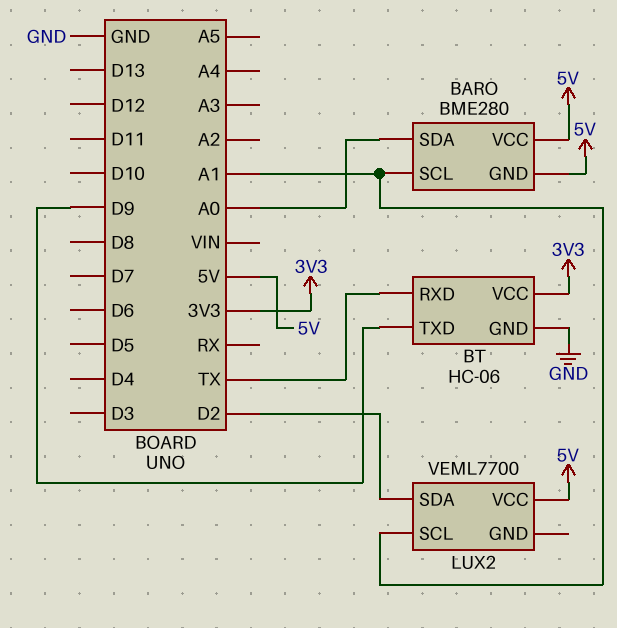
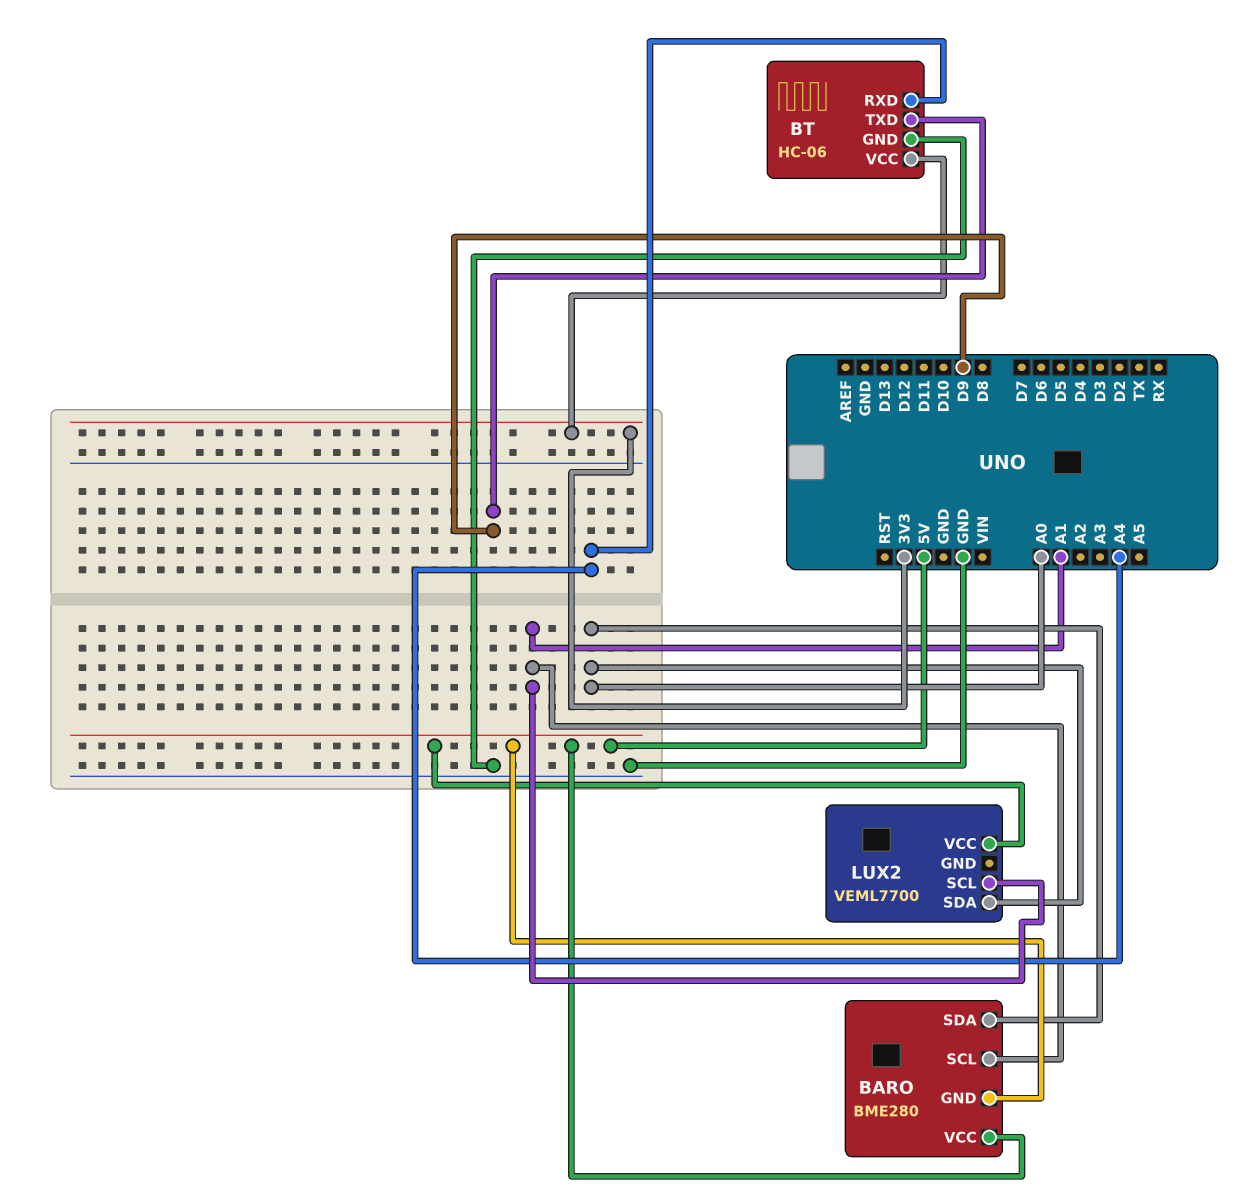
BT pin RXD: TX -> A4
LUX2 pin SDA: D2 -> A0

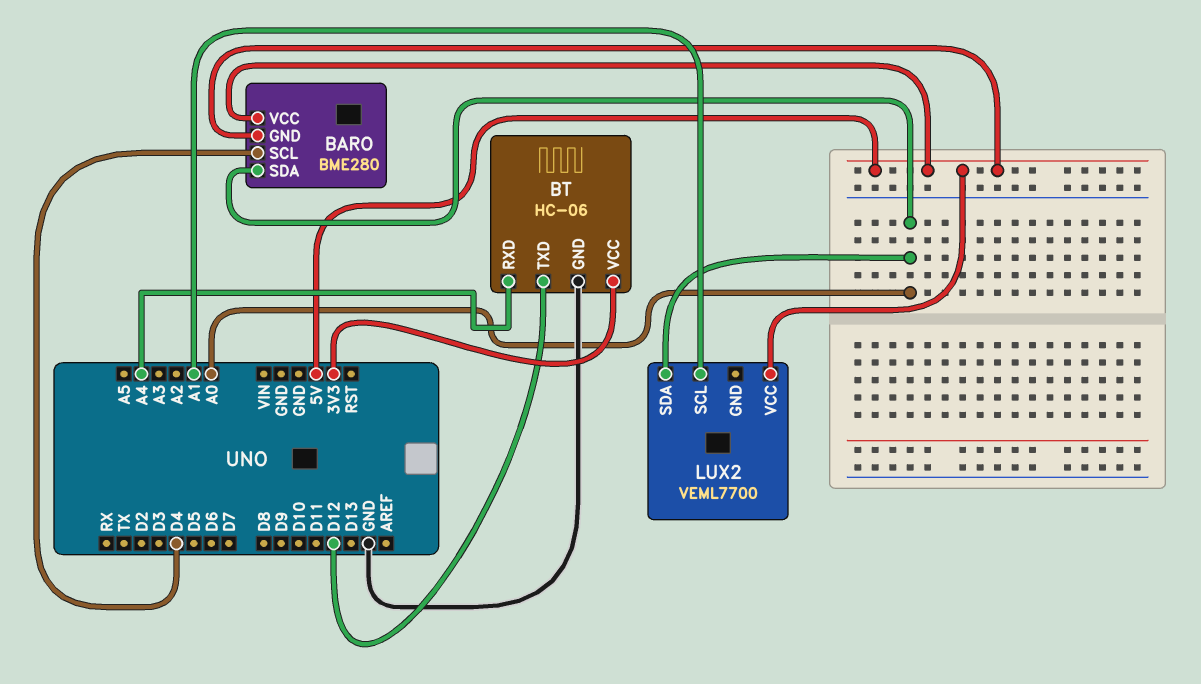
BARO pin SCL: A1 -> D4
BT pin TXD: D9 -> D12

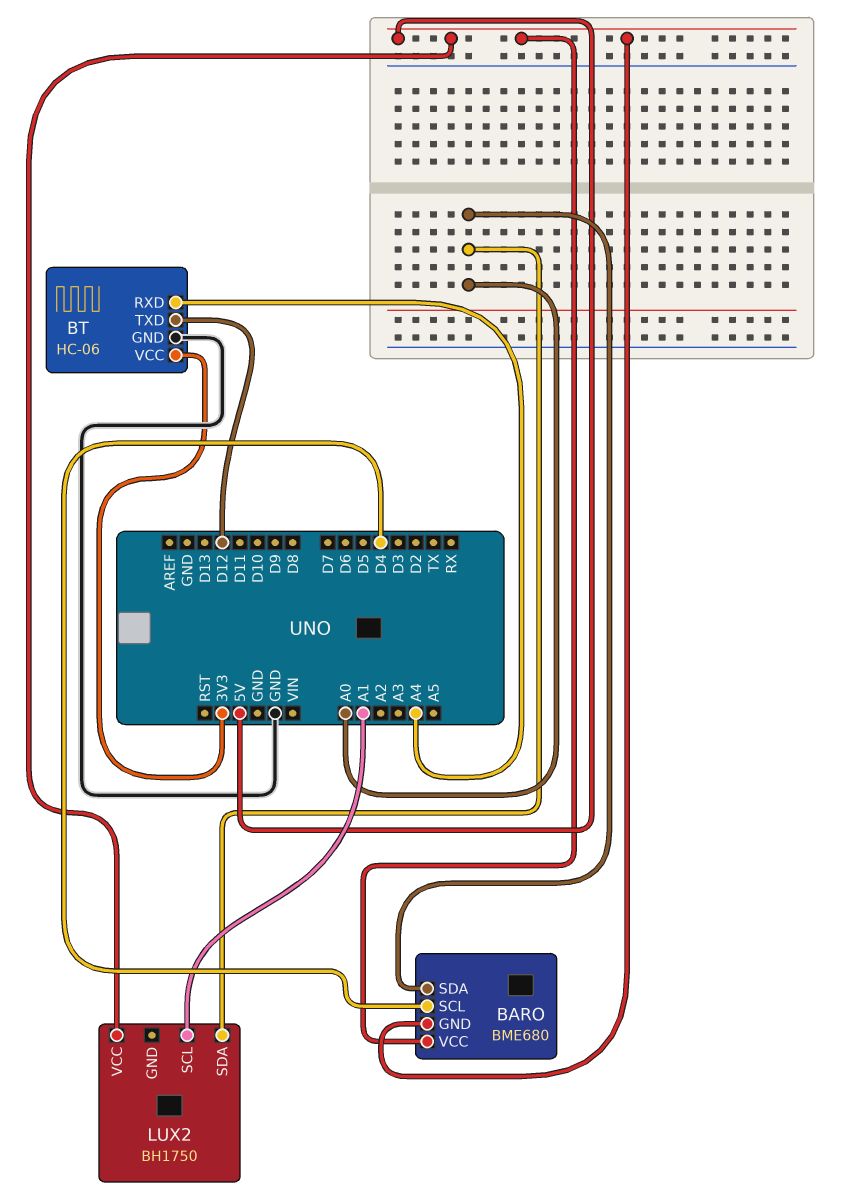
BARO: BME280 -> BME680
LUX2: VEML7700 -> BH1750

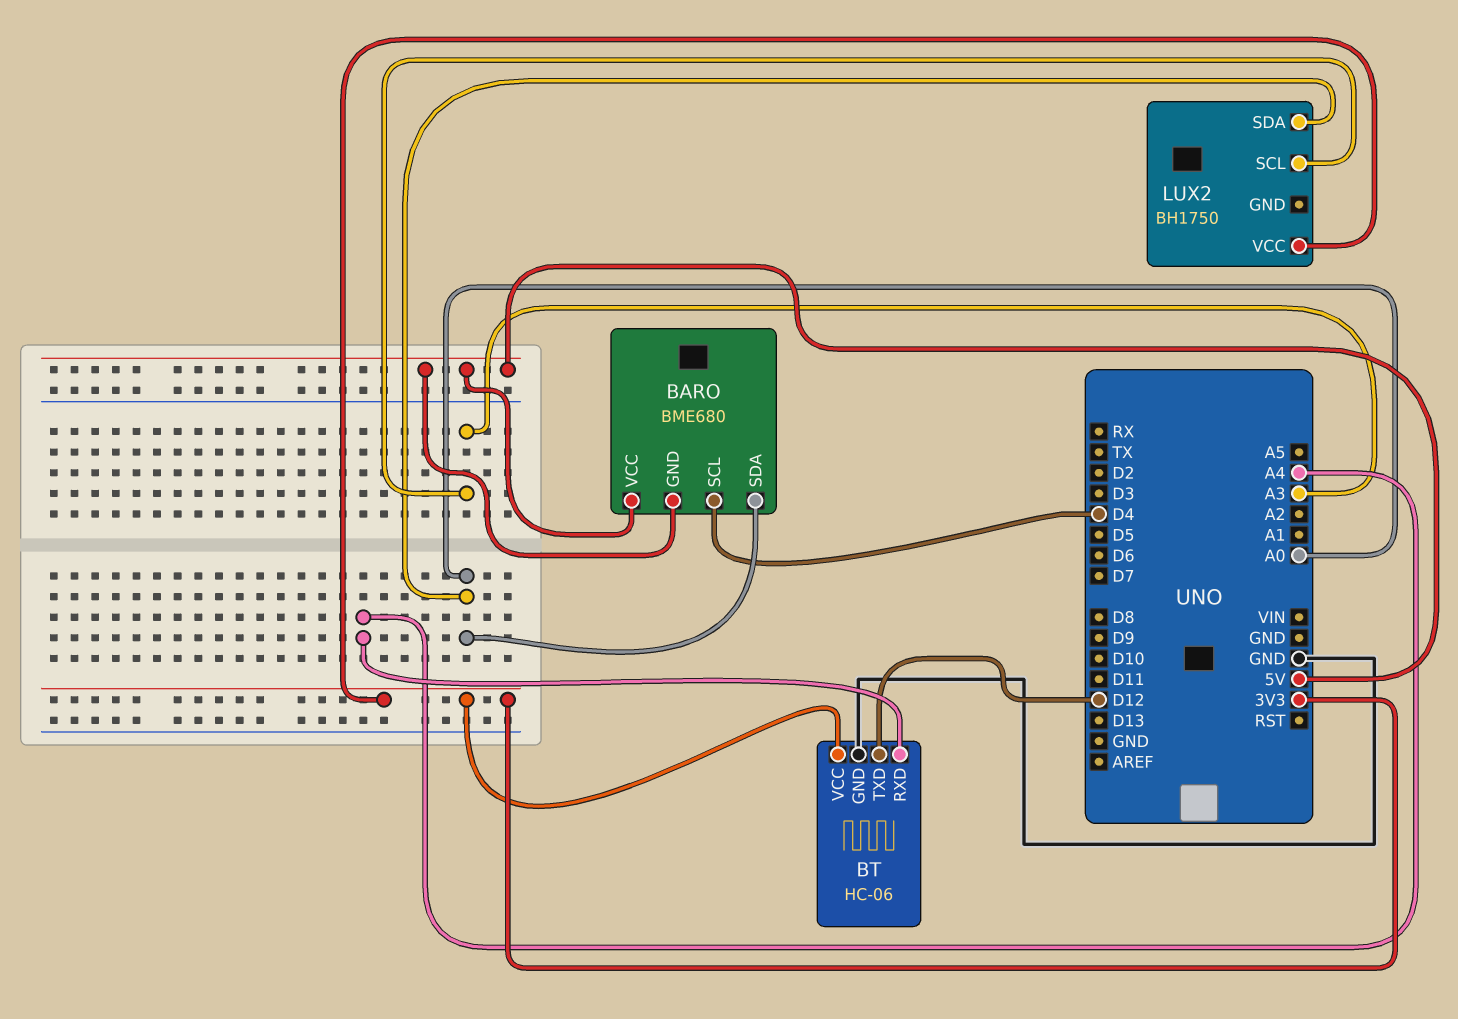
LUX2 pin SCL: A1 -> A3
LUX2 pin VCC: 5V -> 3V3

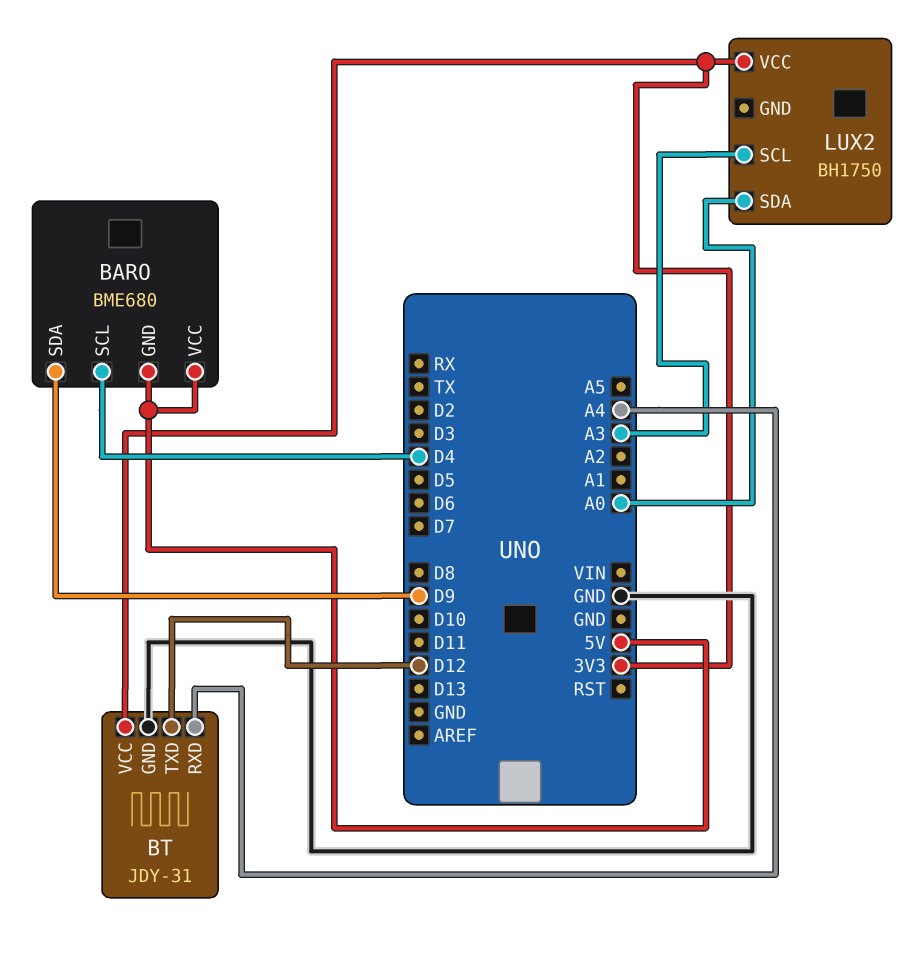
BARO pin SDA: A0 -> D9
BT: HC-06 -> JDY-31

